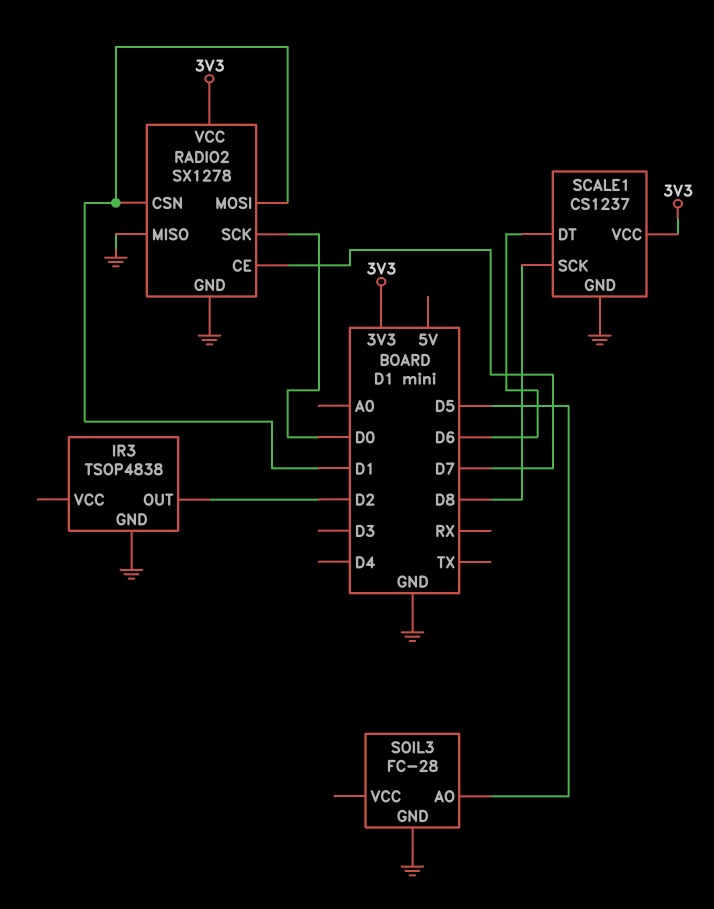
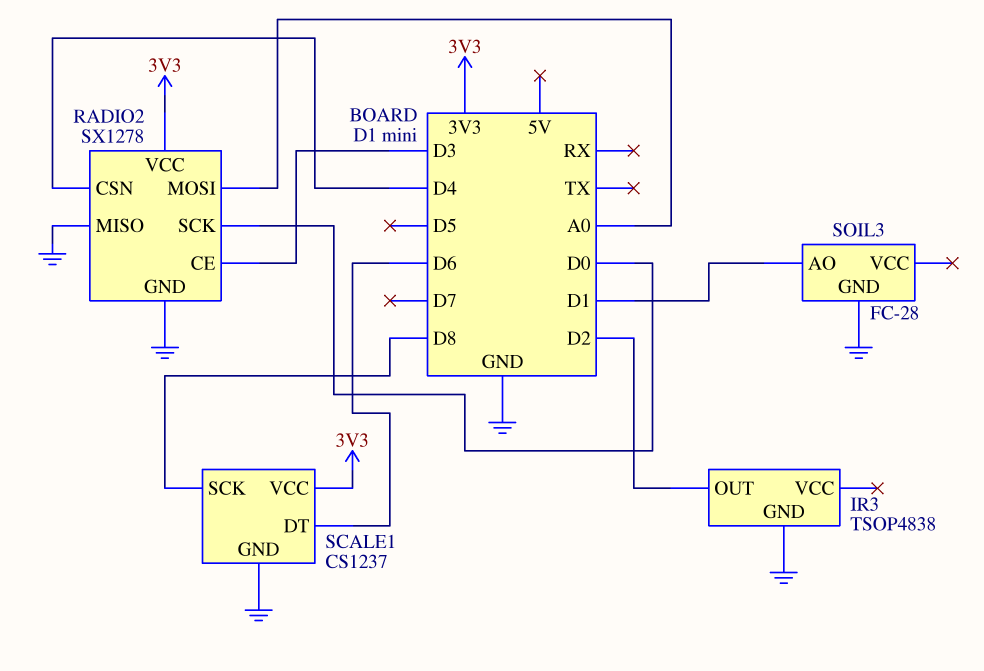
RADIO2 pin CE: D7 -> D3
RADIO2 pin CSN: D1 -> D4
RADIO2 pin MOSI: D1 -> A0
SOIL3 pin AO: D5 -> D1

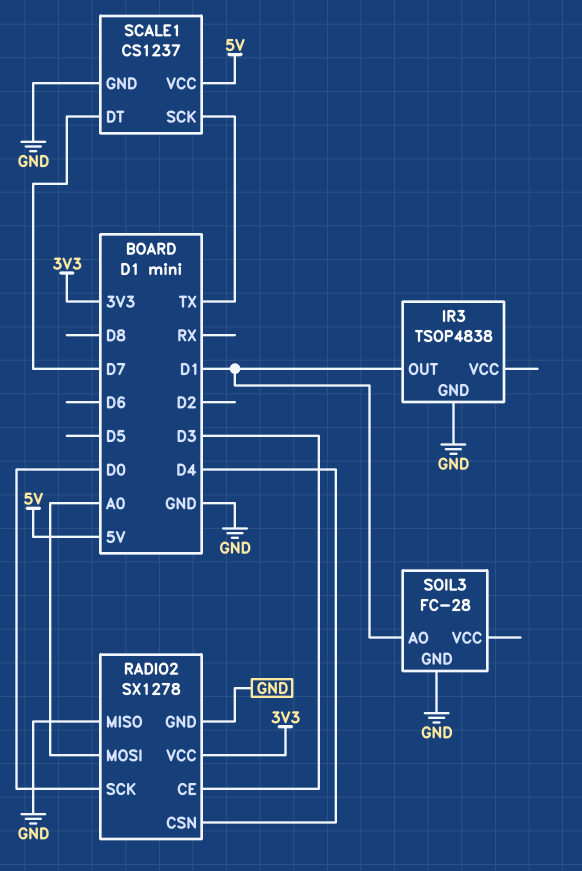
IR3 pin OUT: D2 -> D1
SCALE1 pin DT: D6 -> D7
SCALE1 pin SCK: D8 -> TX
SCALE1 pin VCC: 3V3 -> 5V

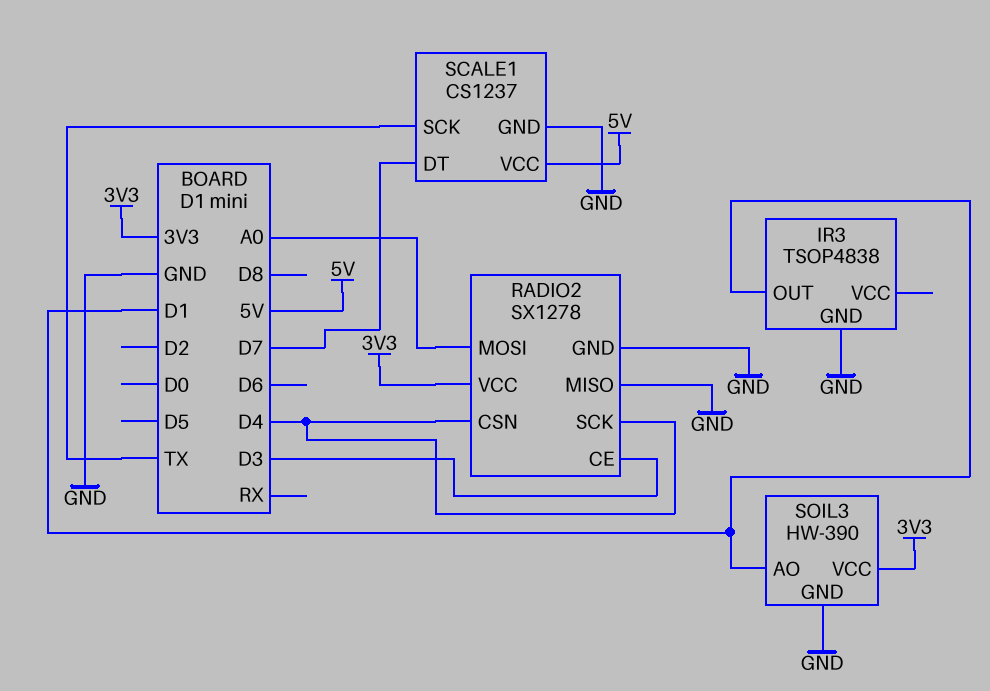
RADIO2 pin SCK: D0 -> D4
SOIL3: FC-28 -> HW-390
SOIL3 pin VCC: none -> 3V3

